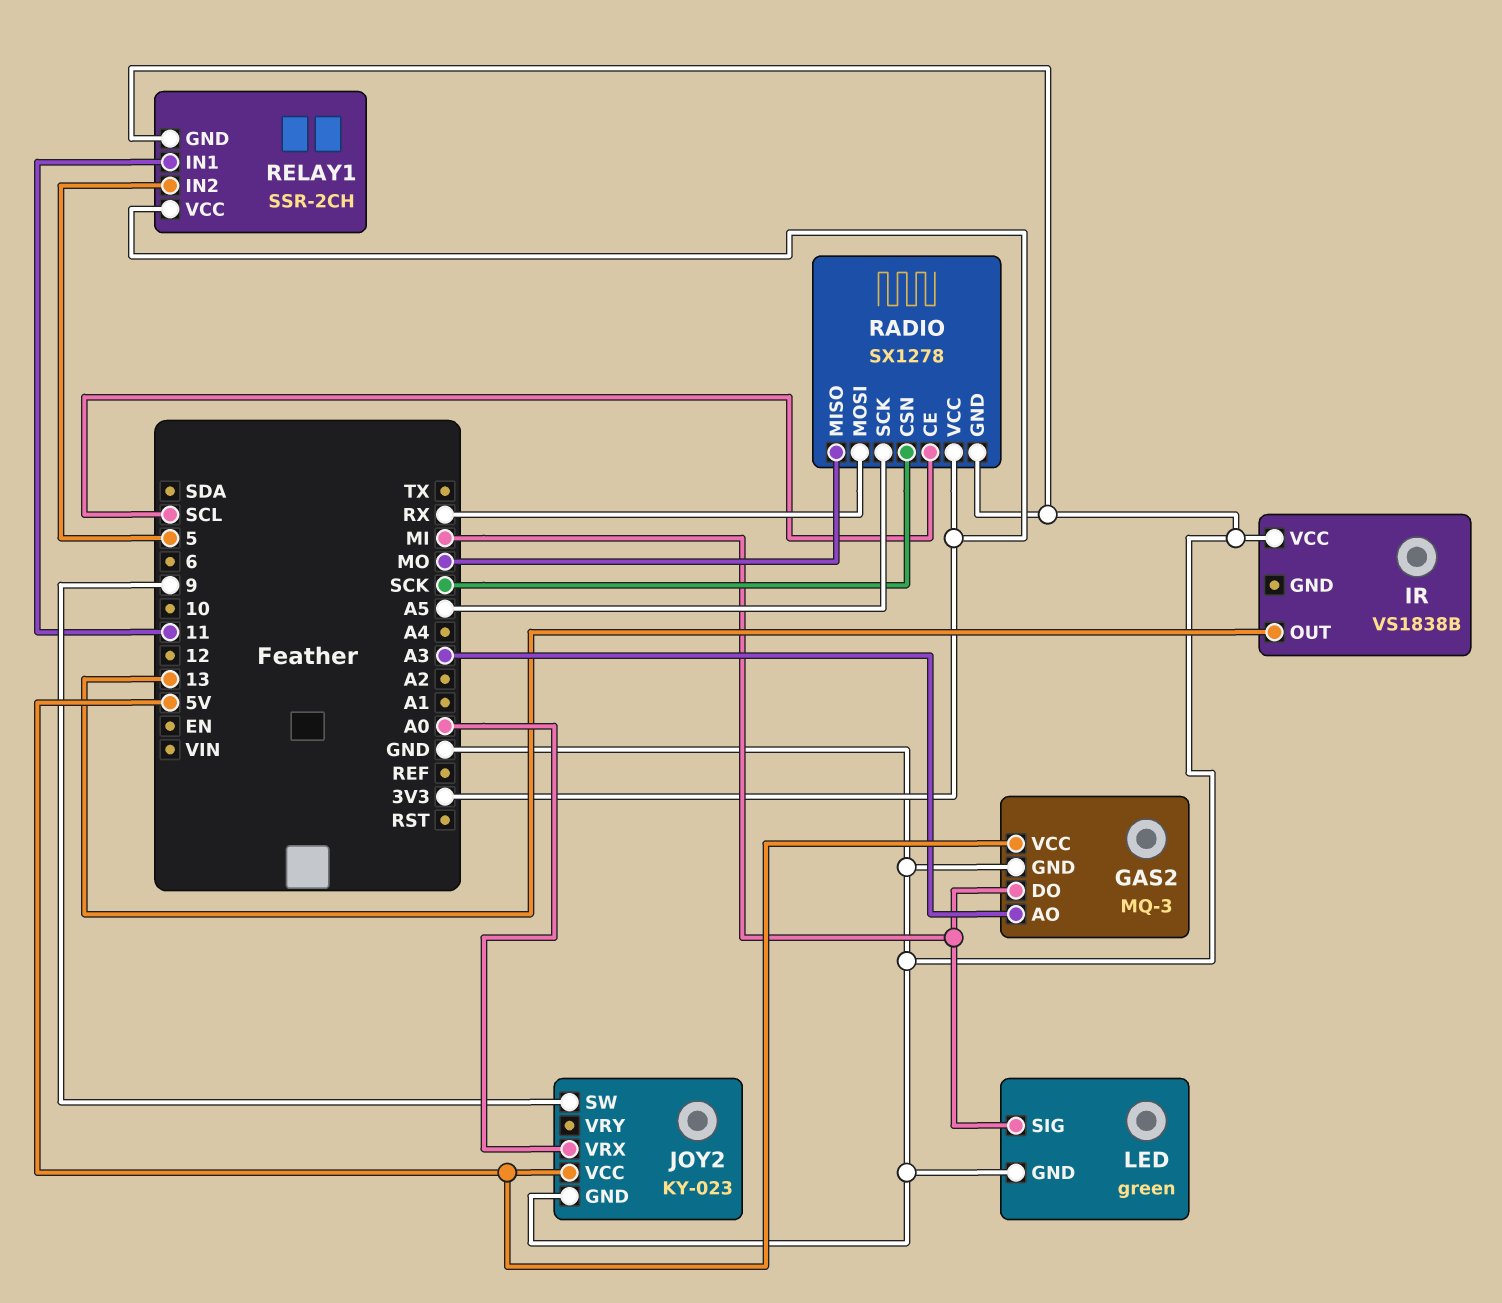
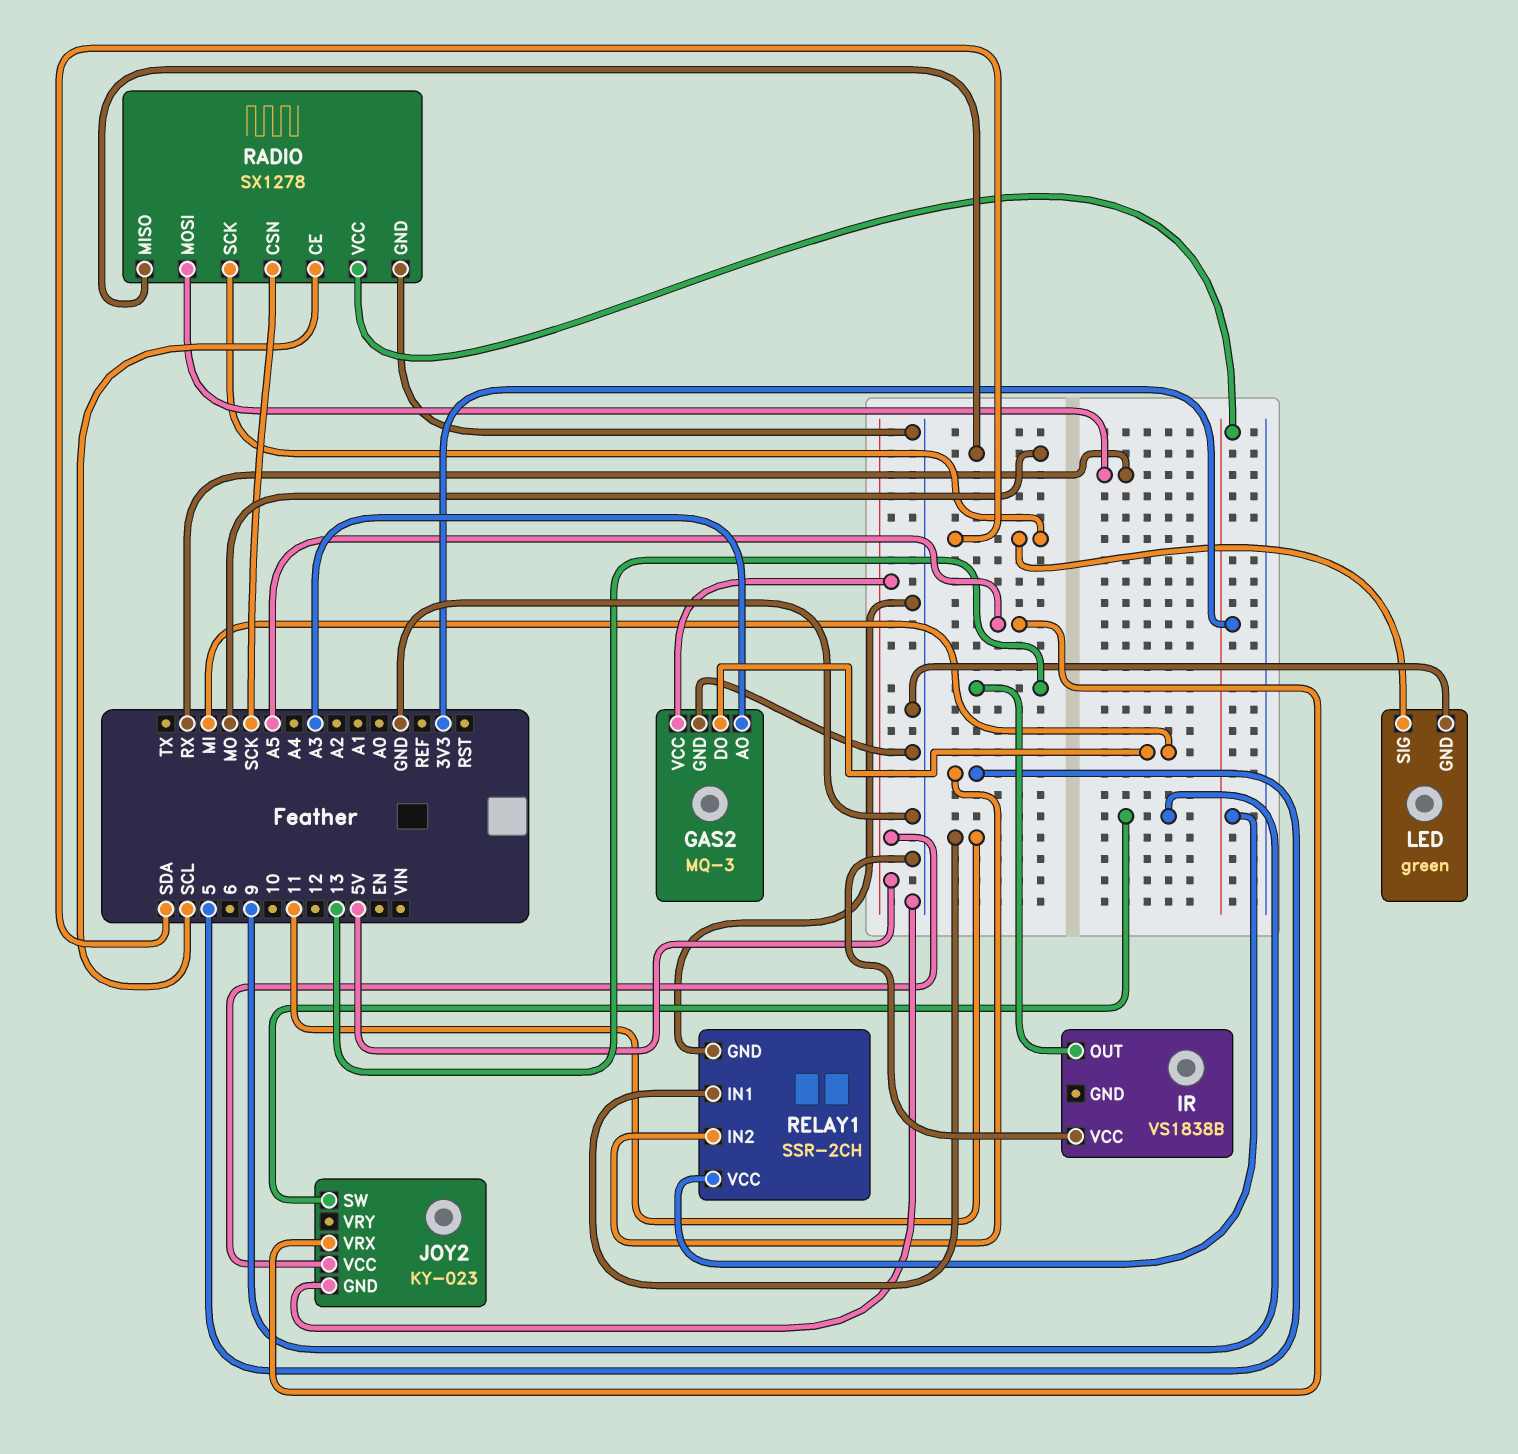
JOY2 pin VRX: A0 -> A5
LED pin SIG: MI -> SDA
RADIO pin SCK: A5 -> SDA

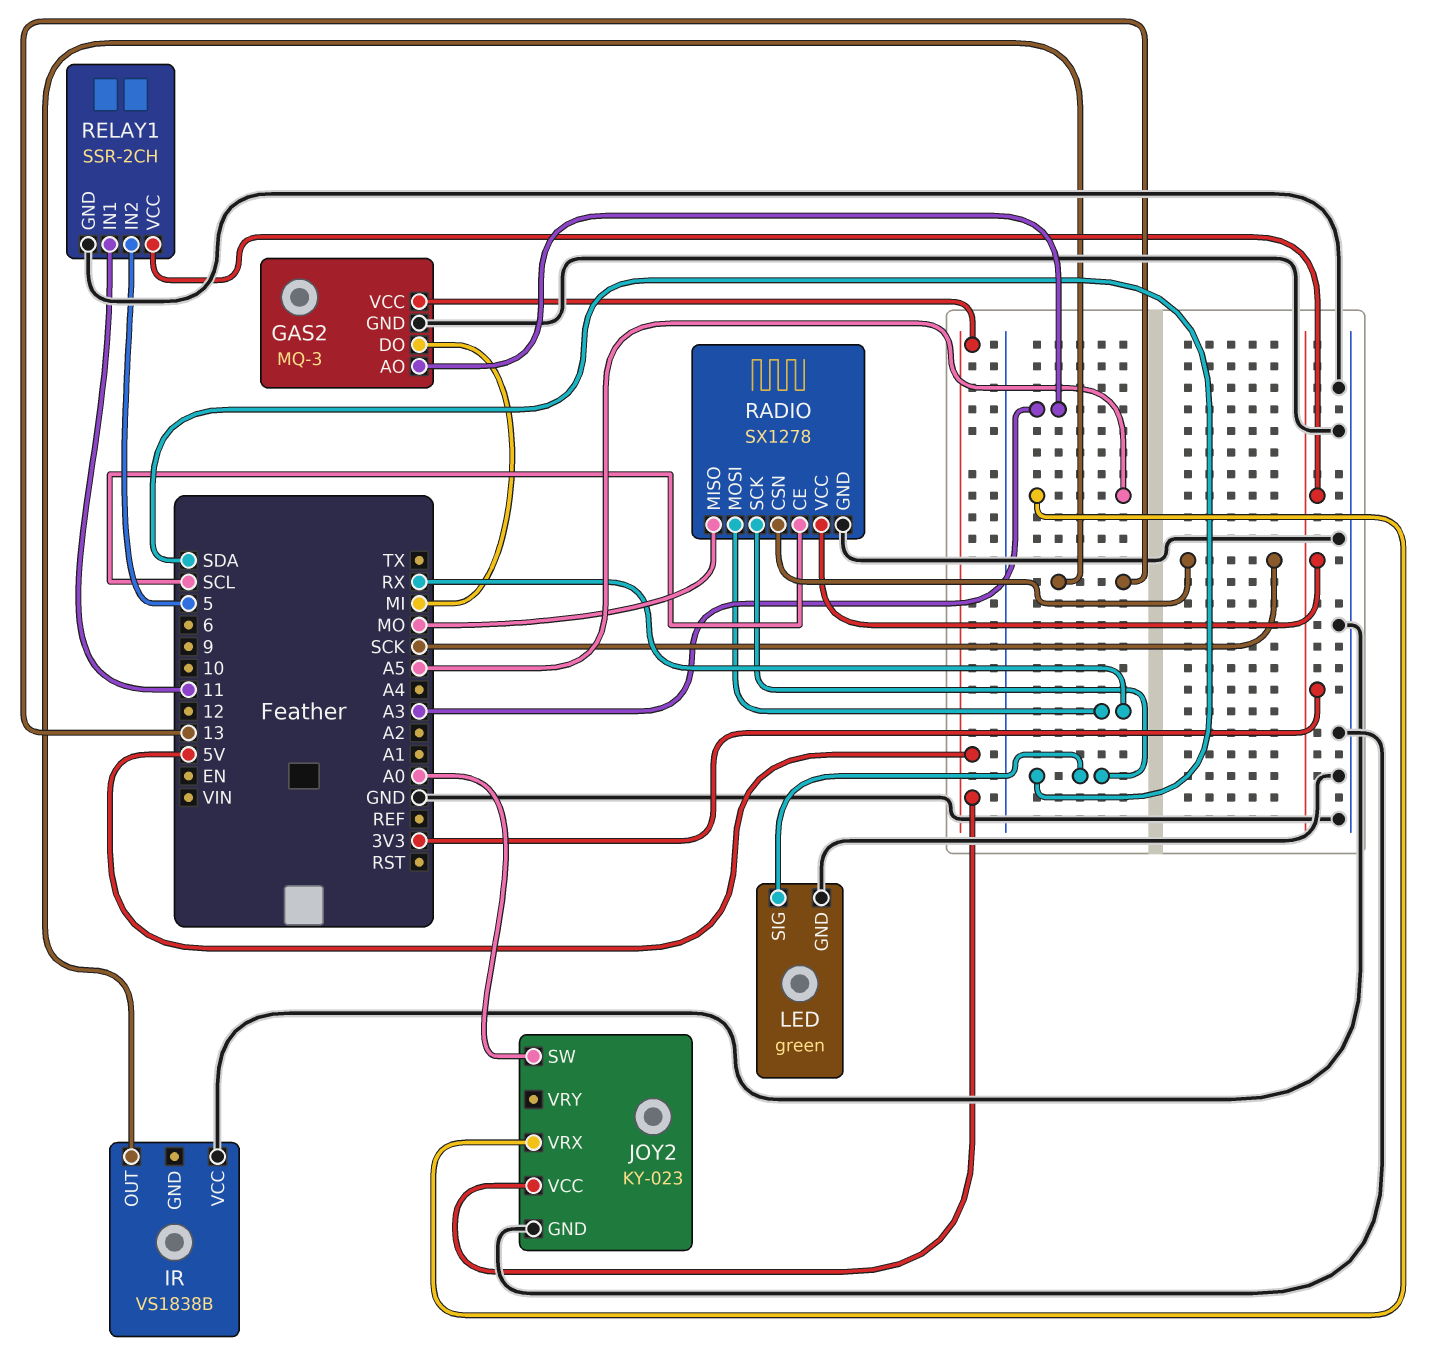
JOY2 pin SW: 9 -> A0

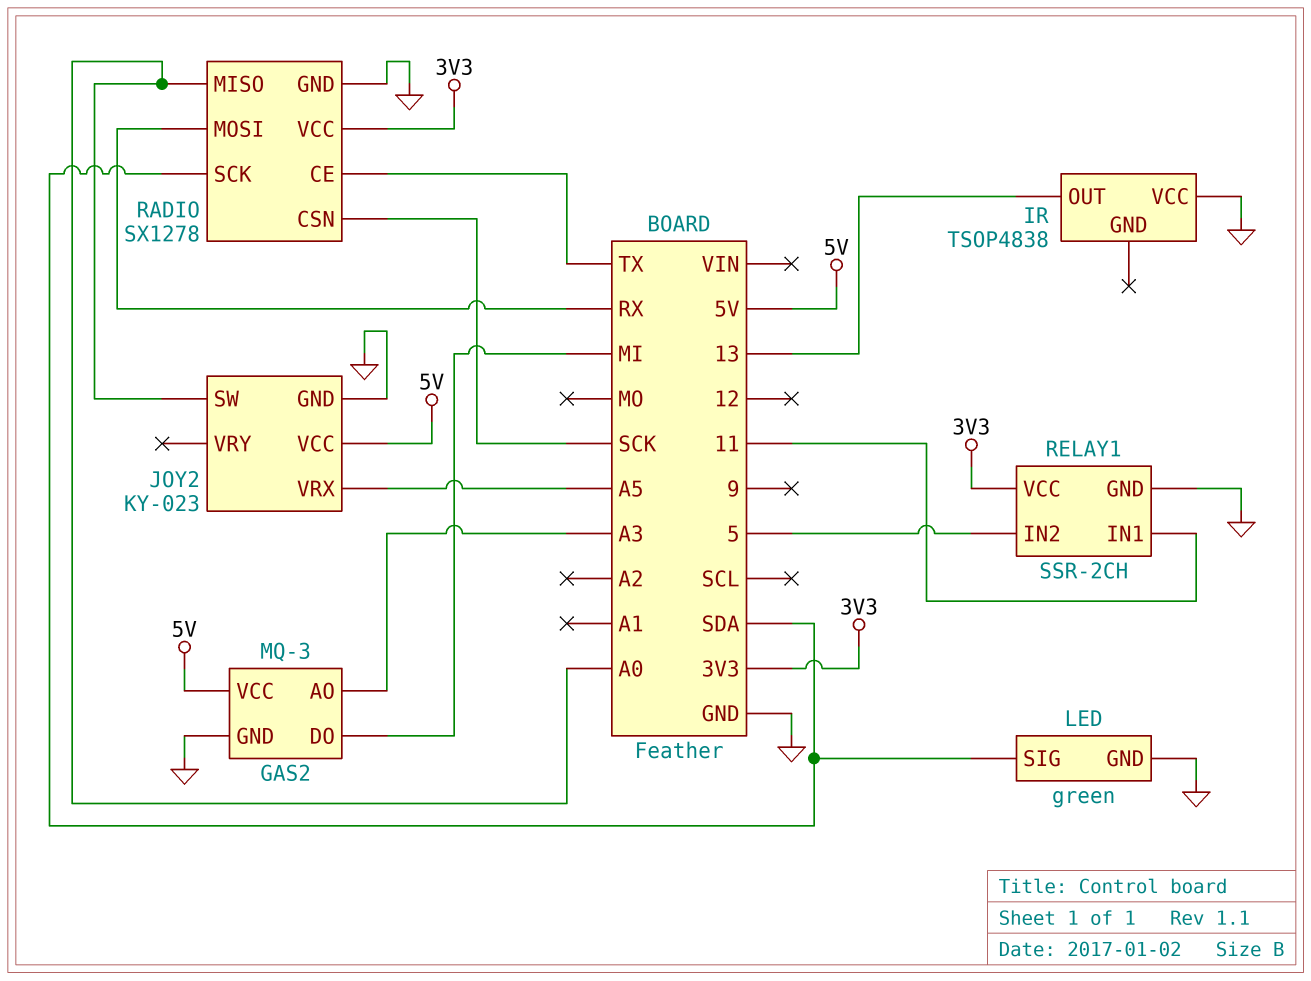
IR: VS1838B -> TSOP4838
RADIO pin CE: SCL -> TX
RADIO pin MISO: MO -> A0

